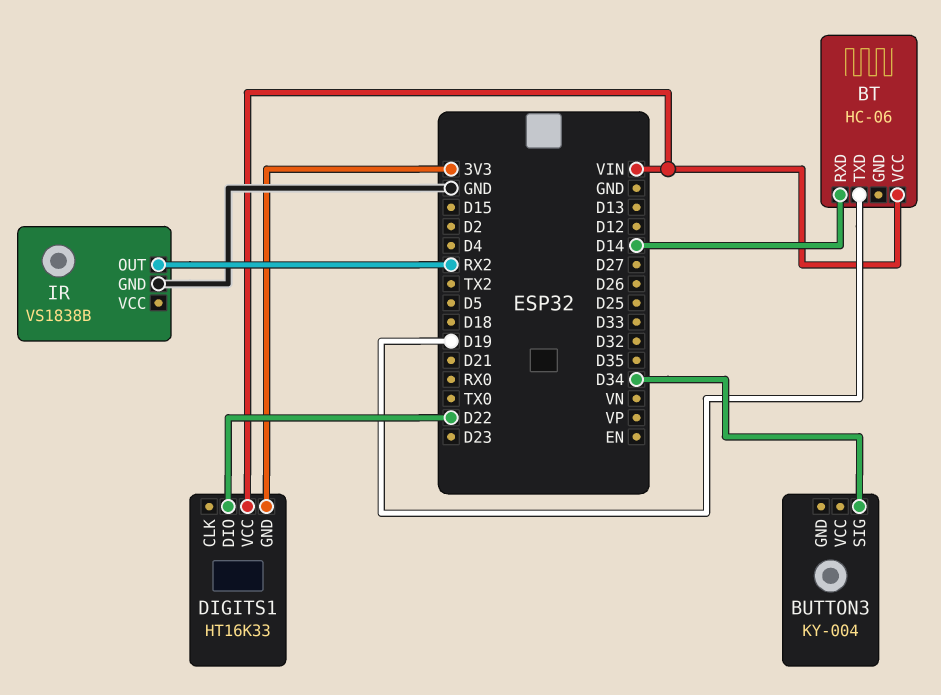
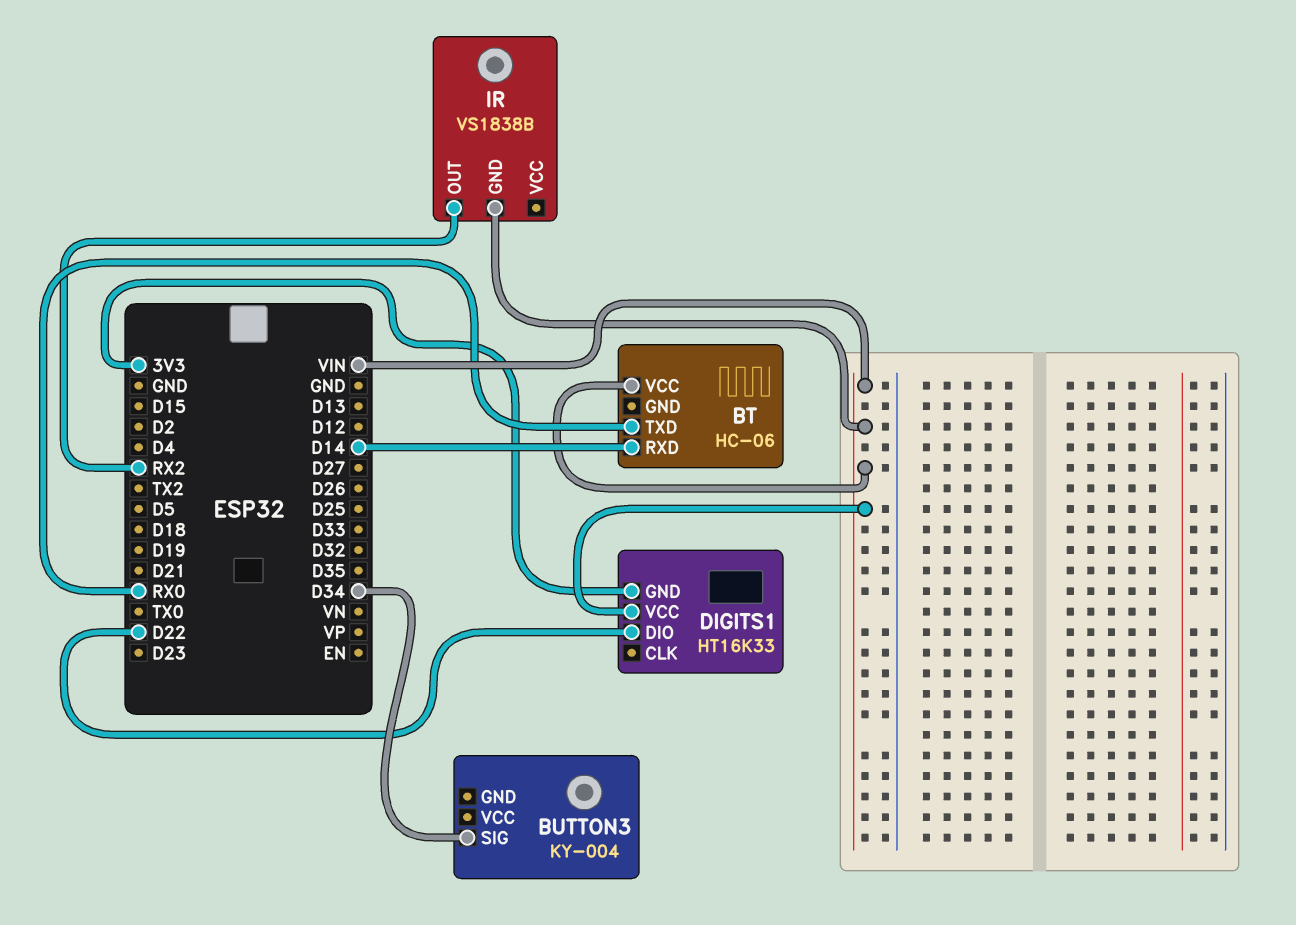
BT pin TXD: D19 -> RX0
IR pin GND: GND -> VIN

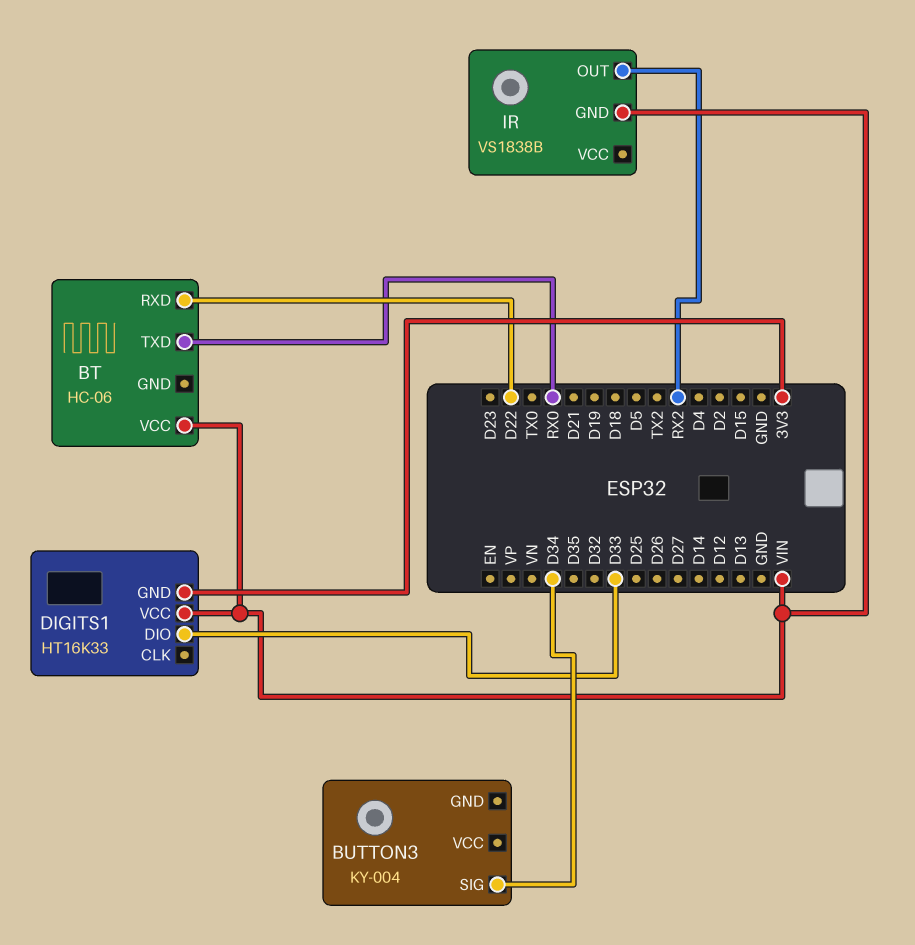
BT pin RXD: D14 -> D22
DIGITS1 pin DIO: D22 -> D33

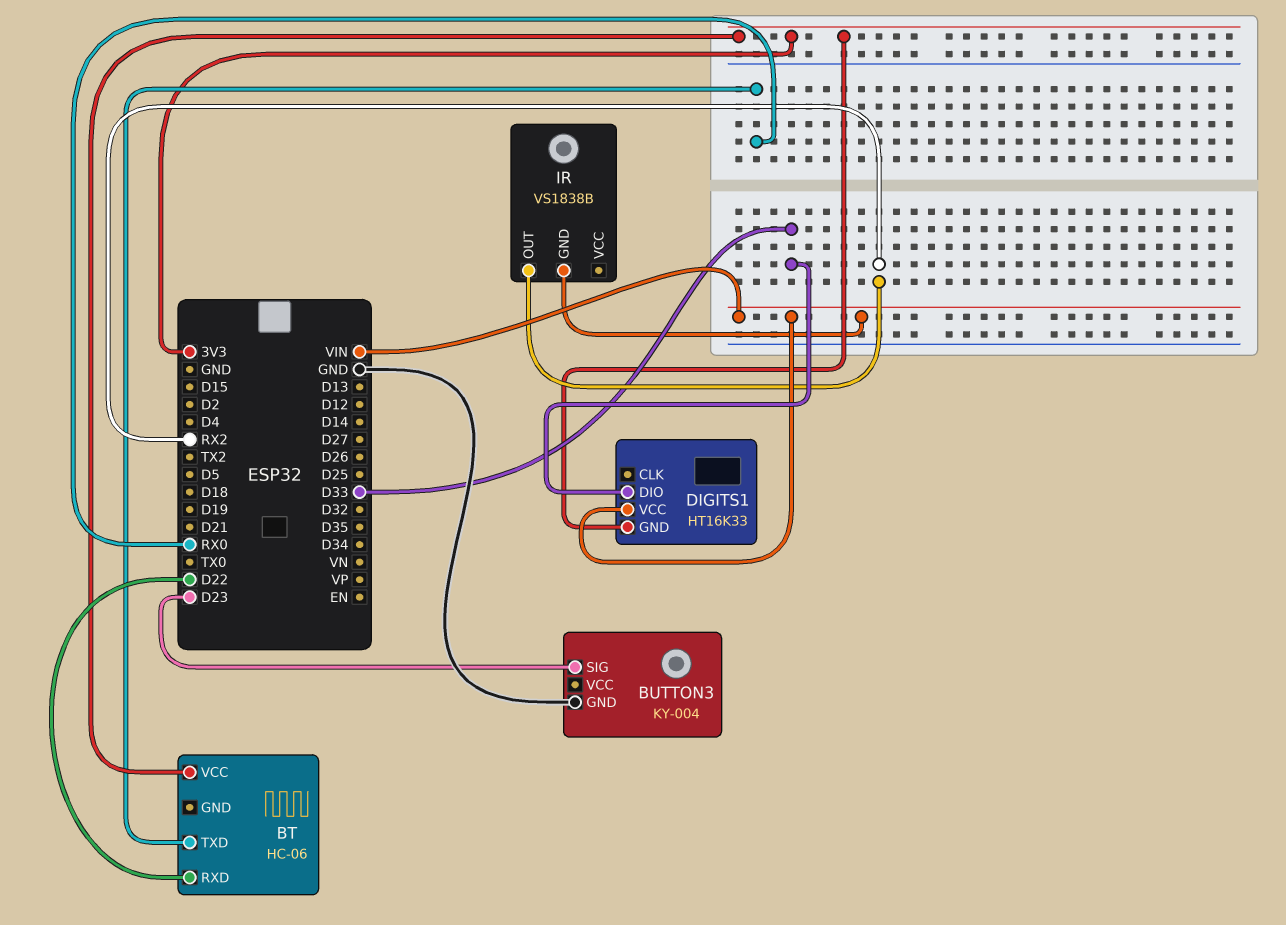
BT pin VCC: VIN -> 3V3
BUTTON3 pin GND: none -> GND
BUTTON3 pin SIG: D34 -> D23

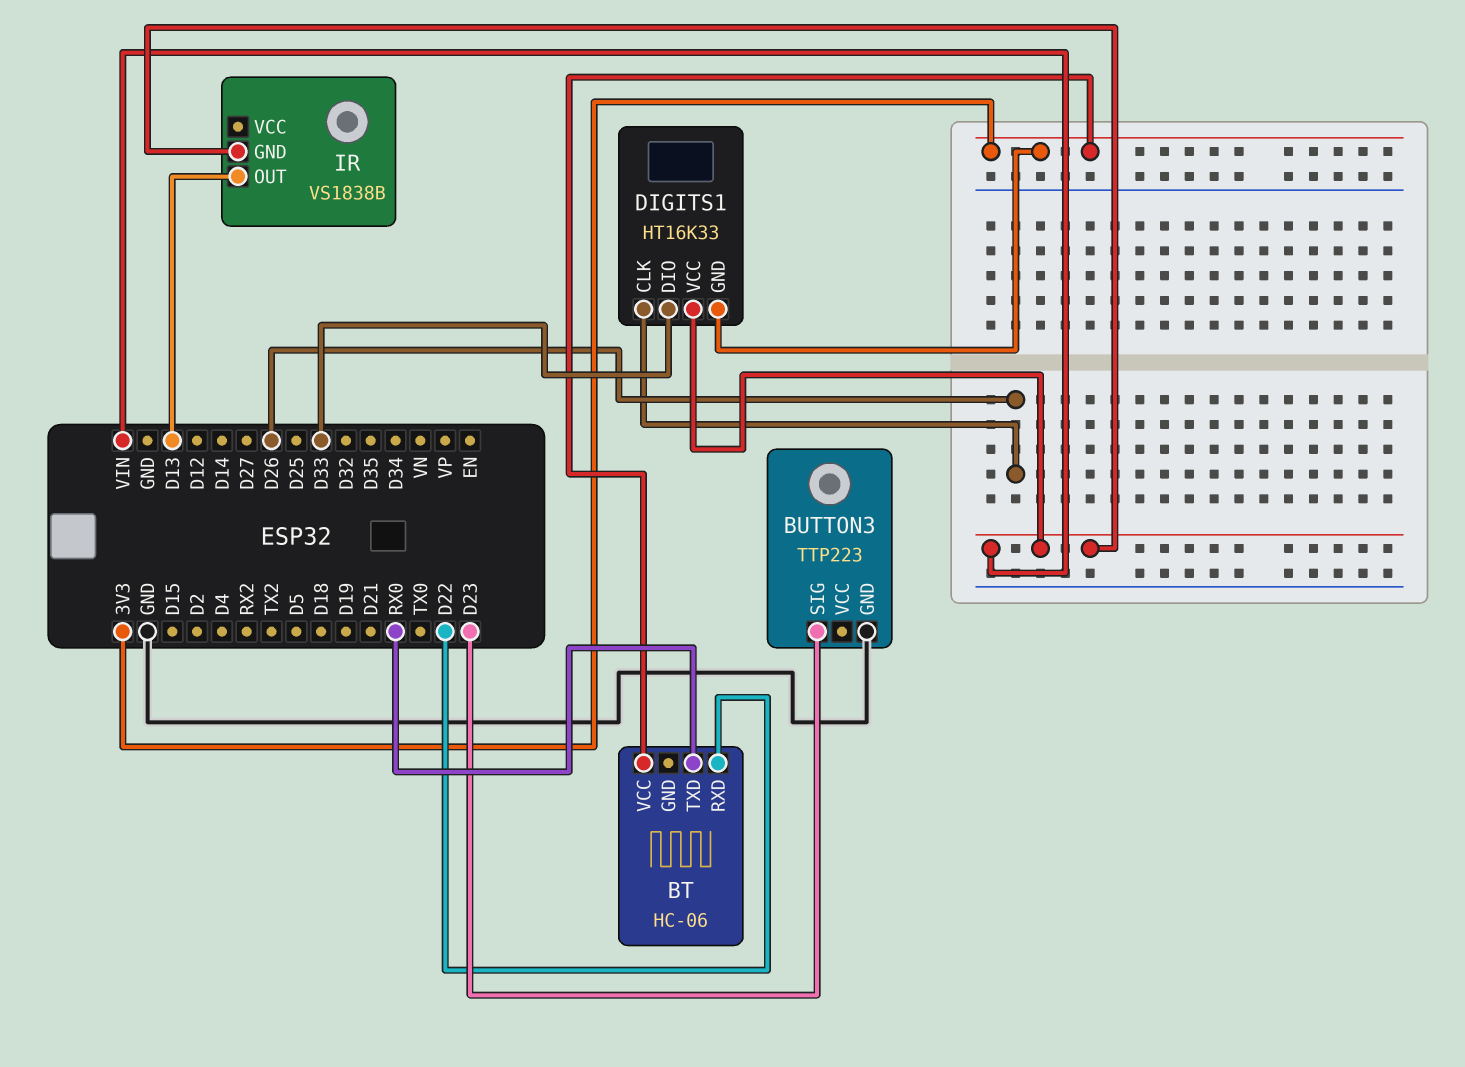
BUTTON3: KY-004 -> TTP223
DIGITS1 pin CLK: none -> D26
IR pin OUT: RX2 -> D13

